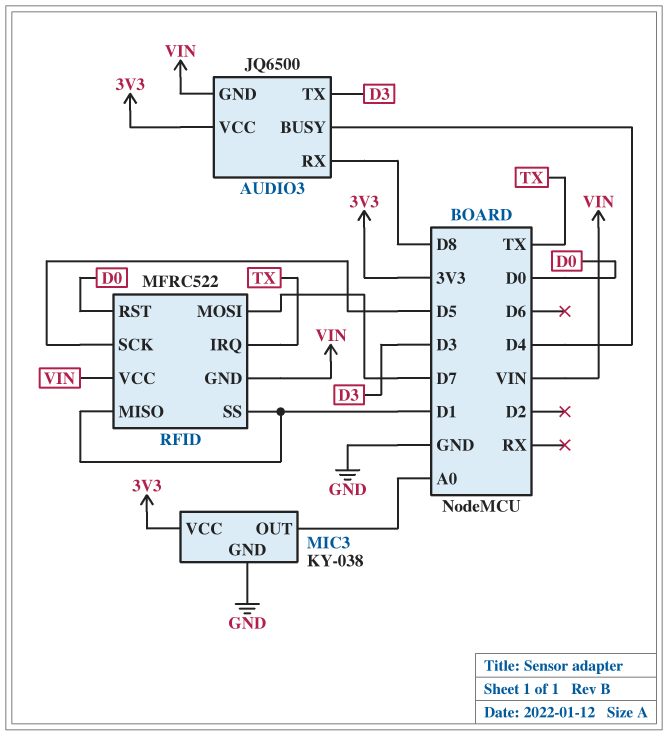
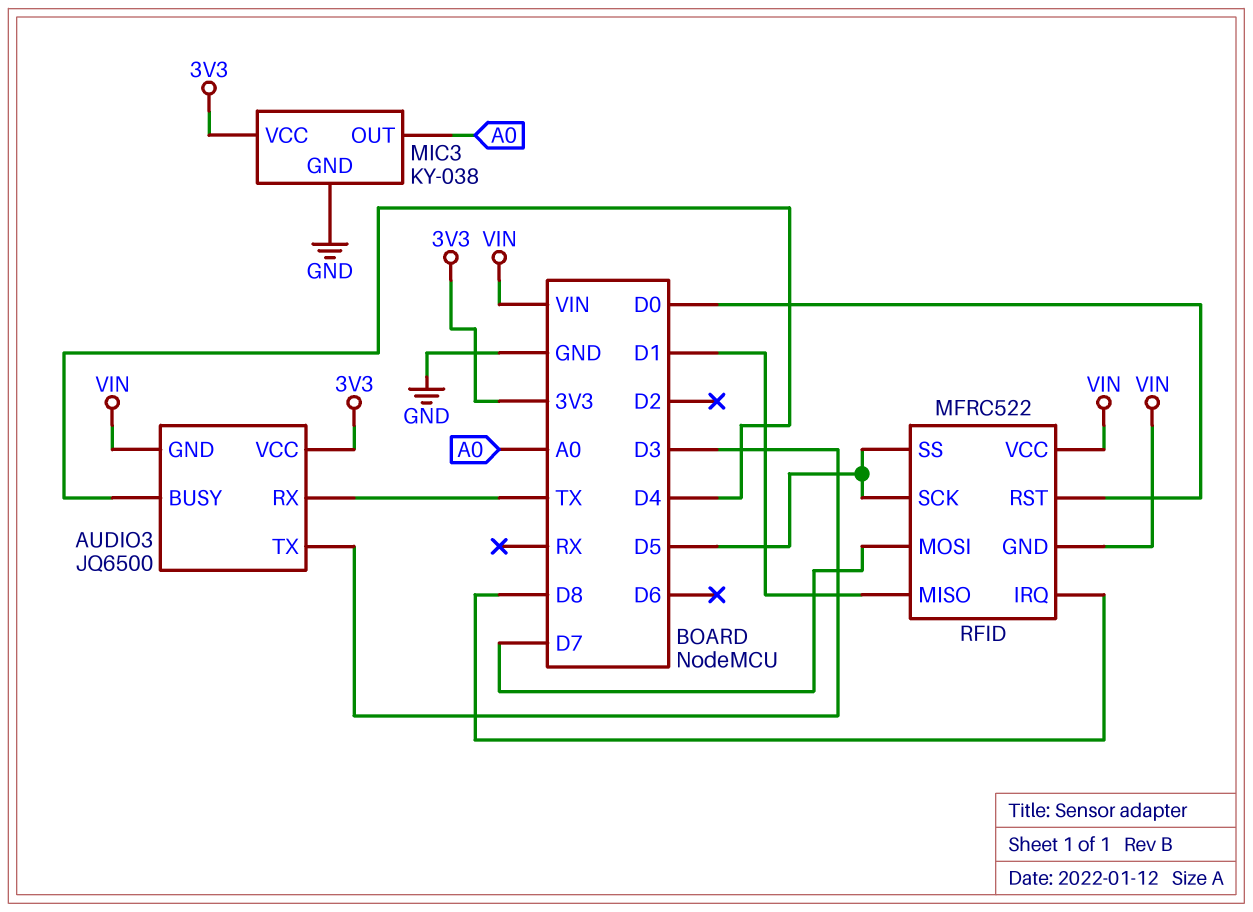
AUDIO3 pin RX: D8 -> TX
RFID pin IRQ: TX -> D8
RFID pin SS: D1 -> D5

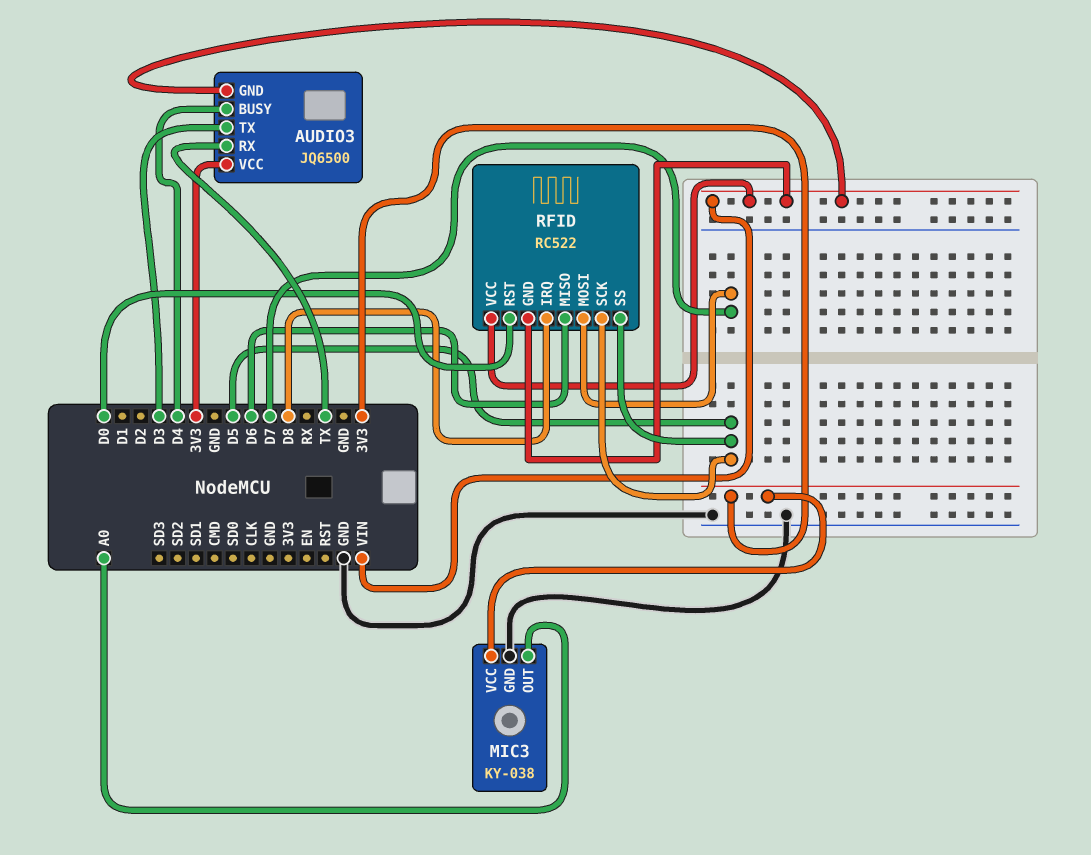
RFID: MFRC522 -> RC522
RFID pin MISO: D1 -> D6

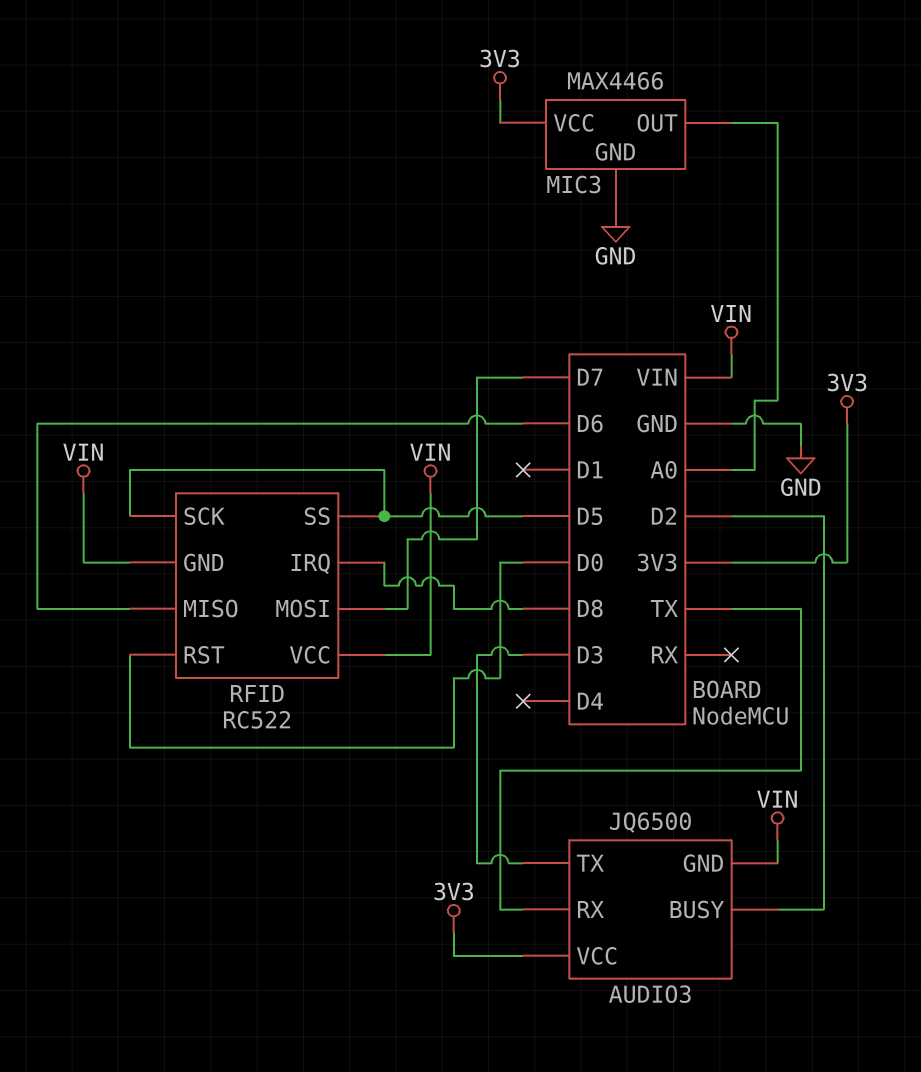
AUDIO3 pin BUSY: D4 -> D2
MIC3: KY-038 -> MAX4466

